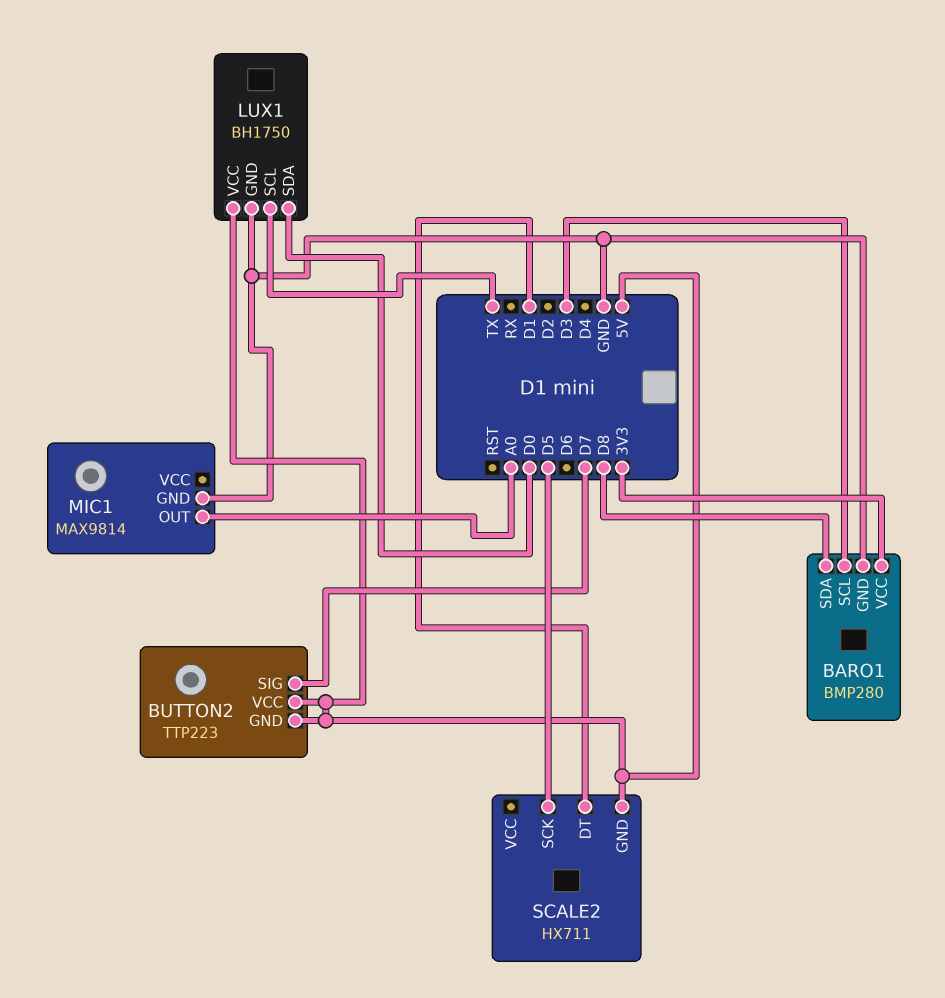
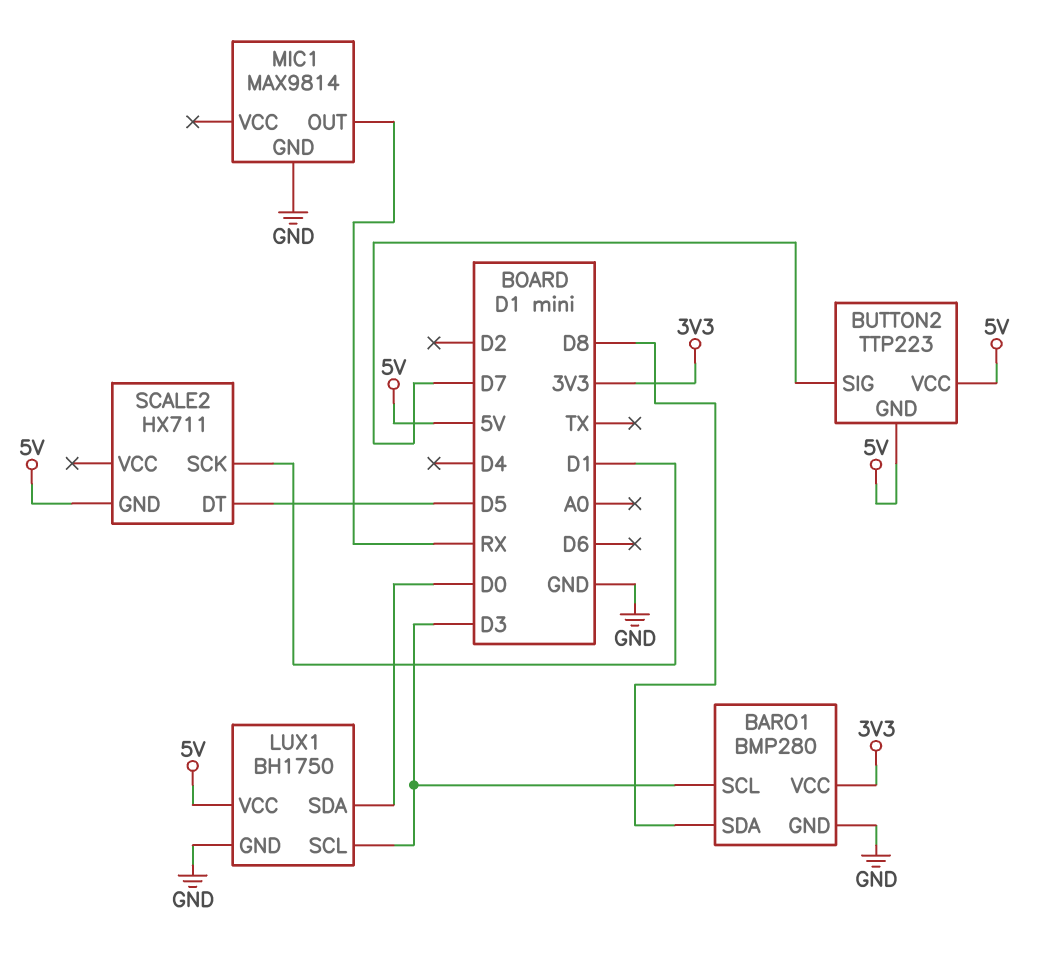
LUX1 pin SCL: TX -> D3
MIC1 pin OUT: A0 -> RX
SCALE2 pin DT: D1 -> D5
SCALE2 pin SCK: D5 -> D1

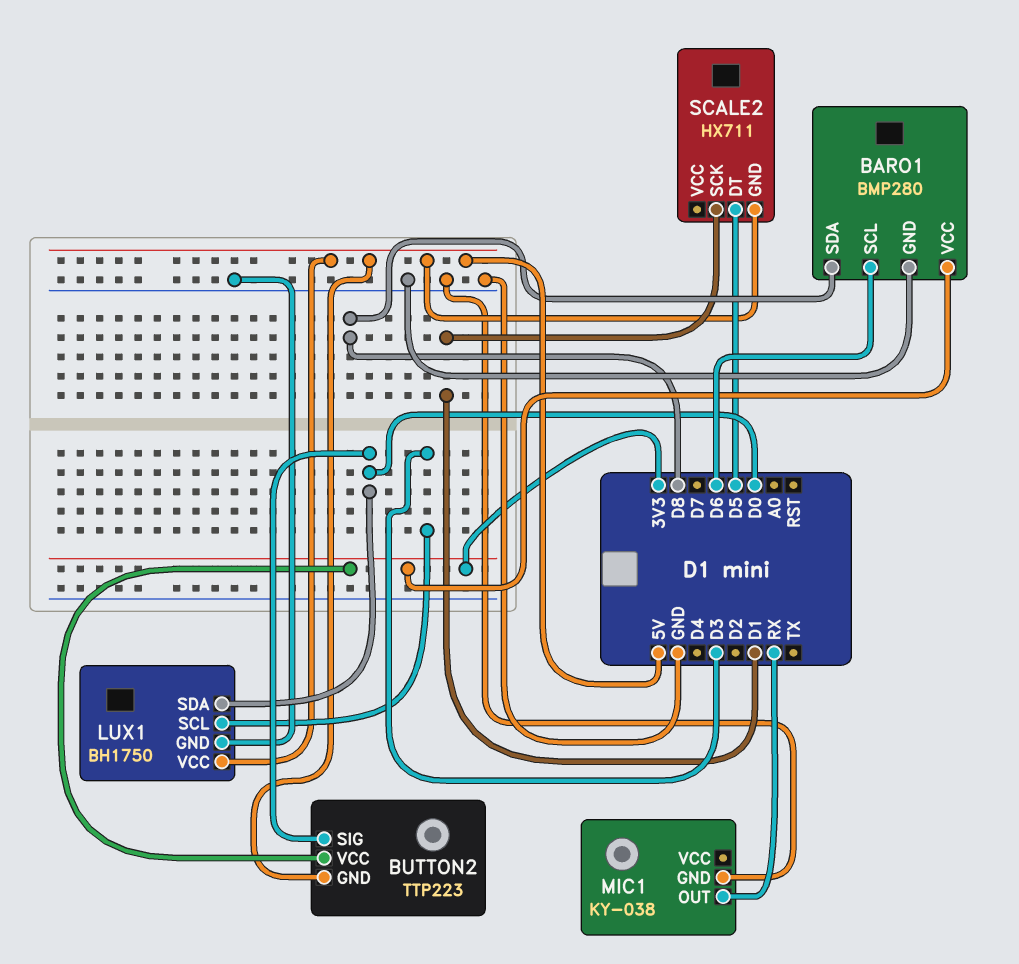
BARO1 pin SCL: D3 -> D6
BUTTON2 pin SIG: D7 -> D0
BUTTON2 pin VCC: 5V -> 3V3
MIC1: MAX9814 -> KY-038

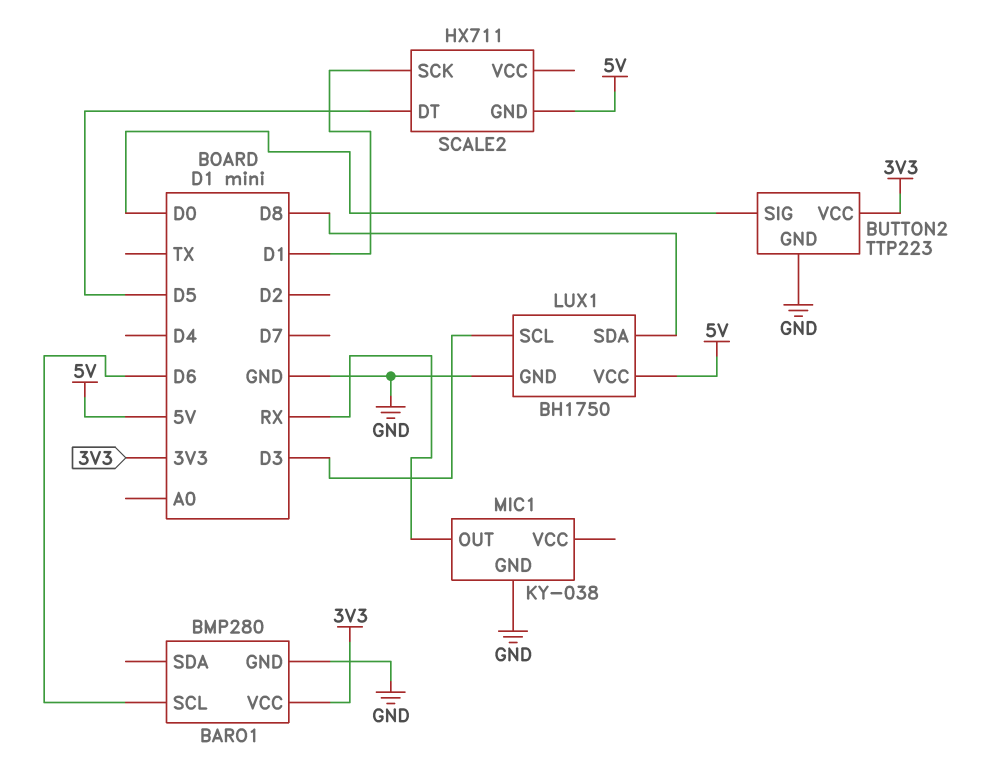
BARO1 pin SDA: D8 -> none
BUTTON2 pin GND: 5V -> GND
LUX1 pin SDA: D0 -> D8

